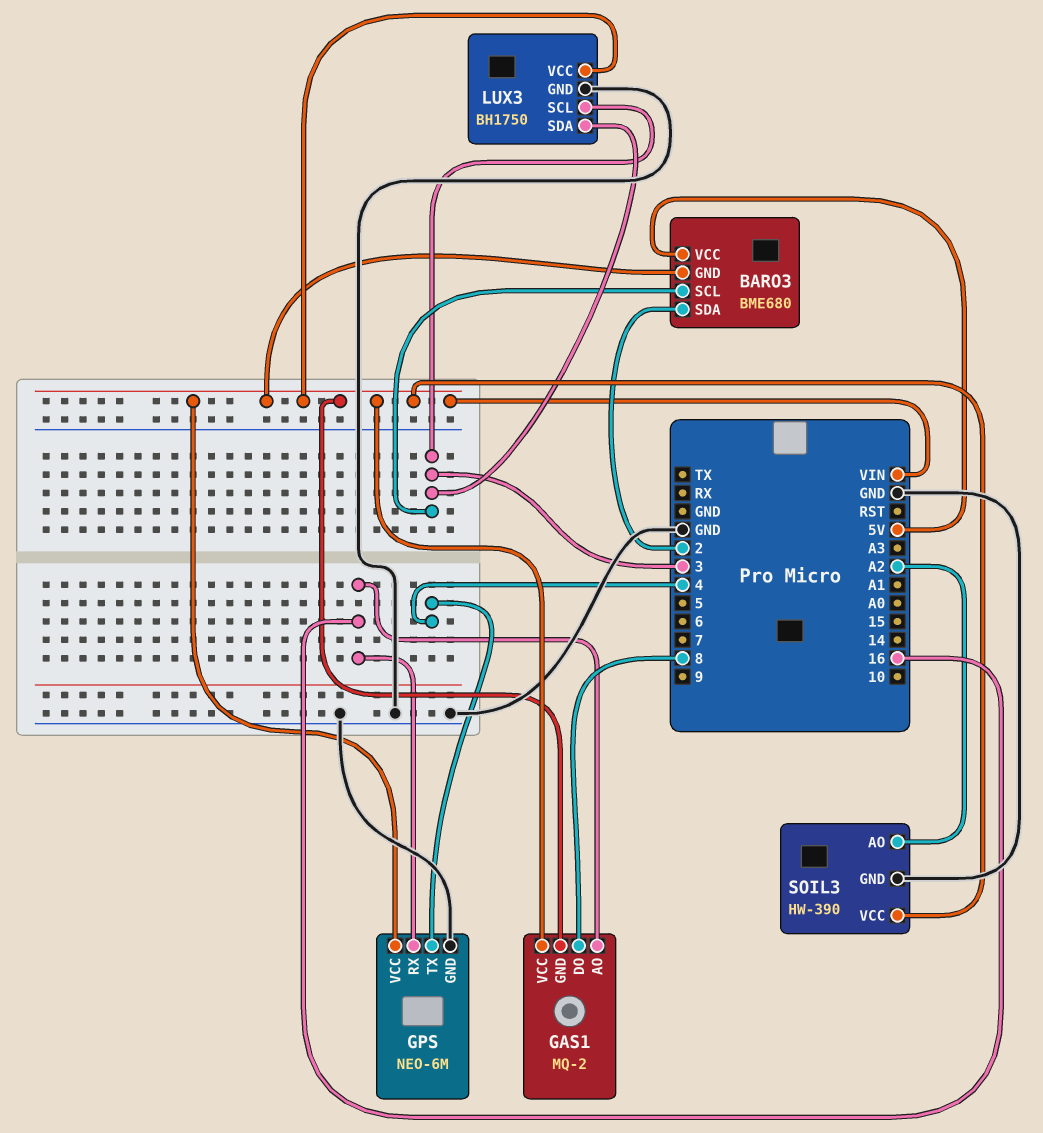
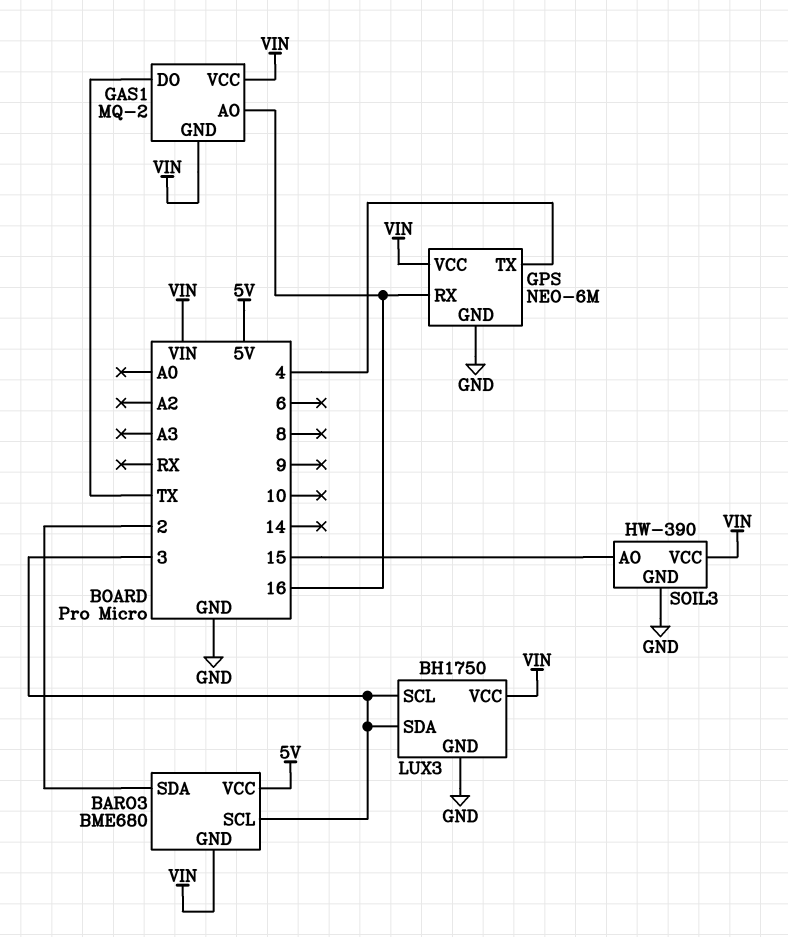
GAS1 pin DO: 8 -> TX
SOIL3 pin AO: A2 -> 15

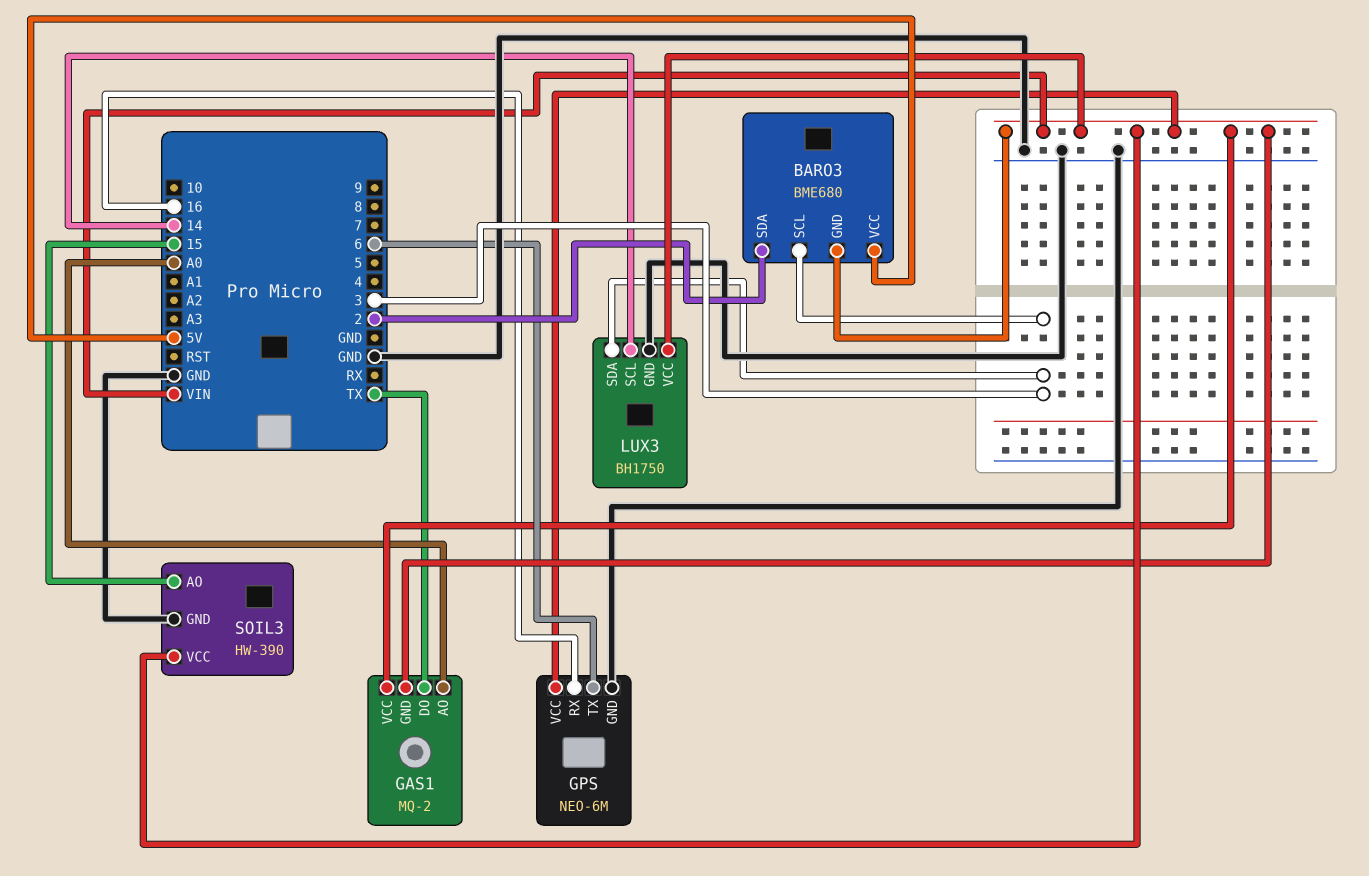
GAS1 pin AO: 16 -> A0
GPS pin TX: 4 -> 6
LUX3 pin SCL: 3 -> 14

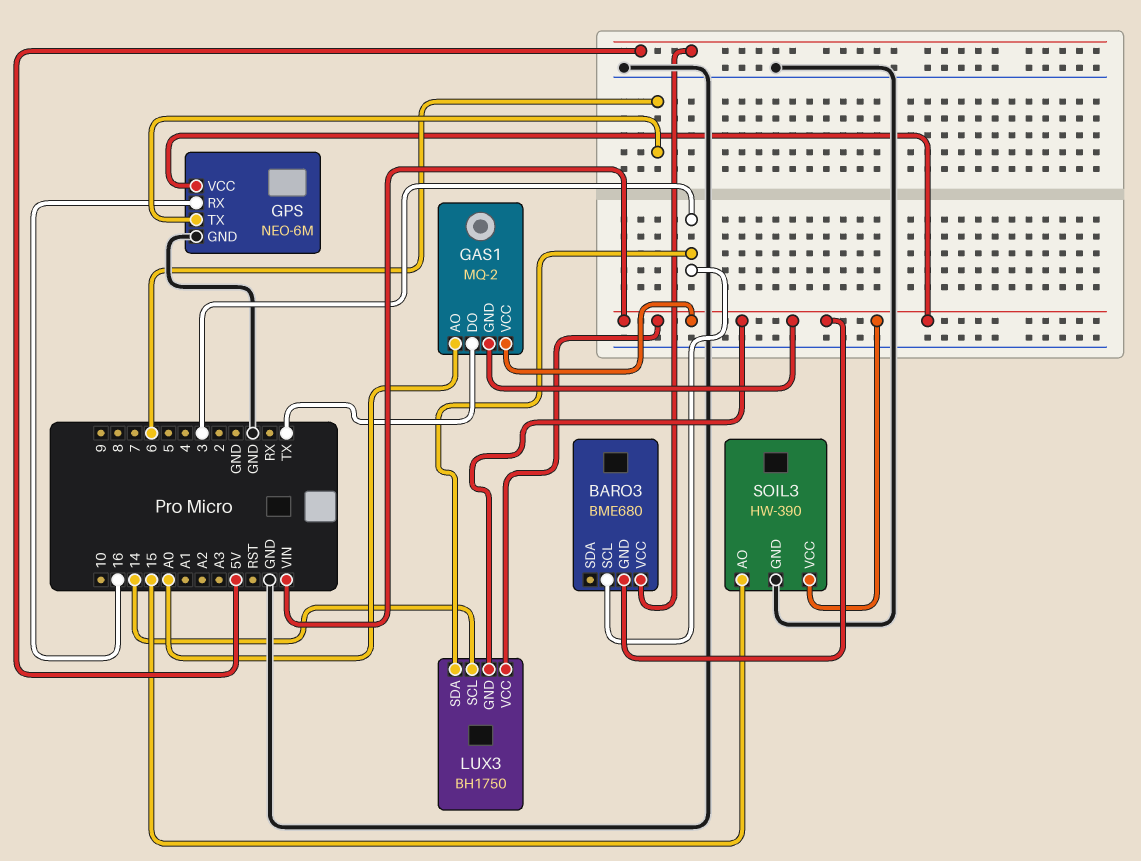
BARO3 pin SDA: 2 -> none
LUX3 pin GND: GND -> VIN

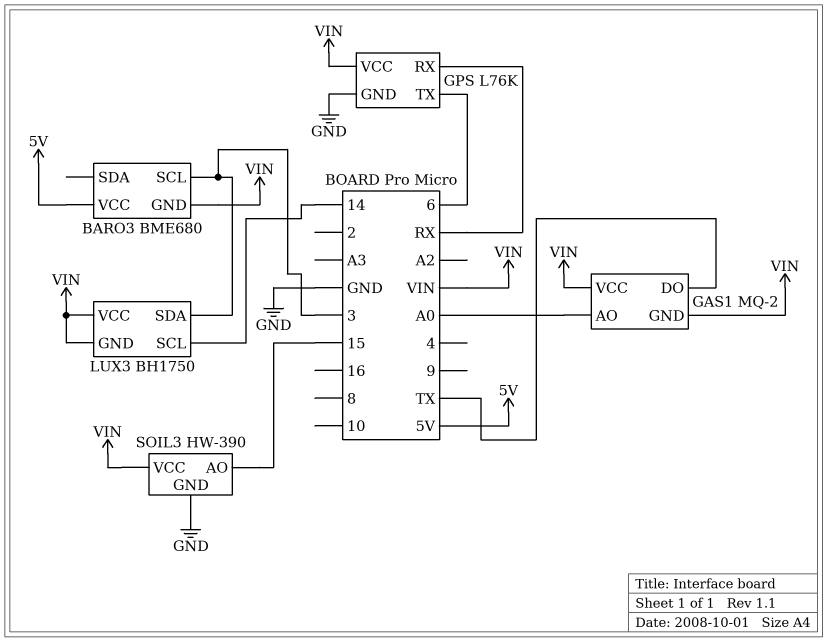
GPS: NEO-6M -> L76K
GPS pin RX: 16 -> RX

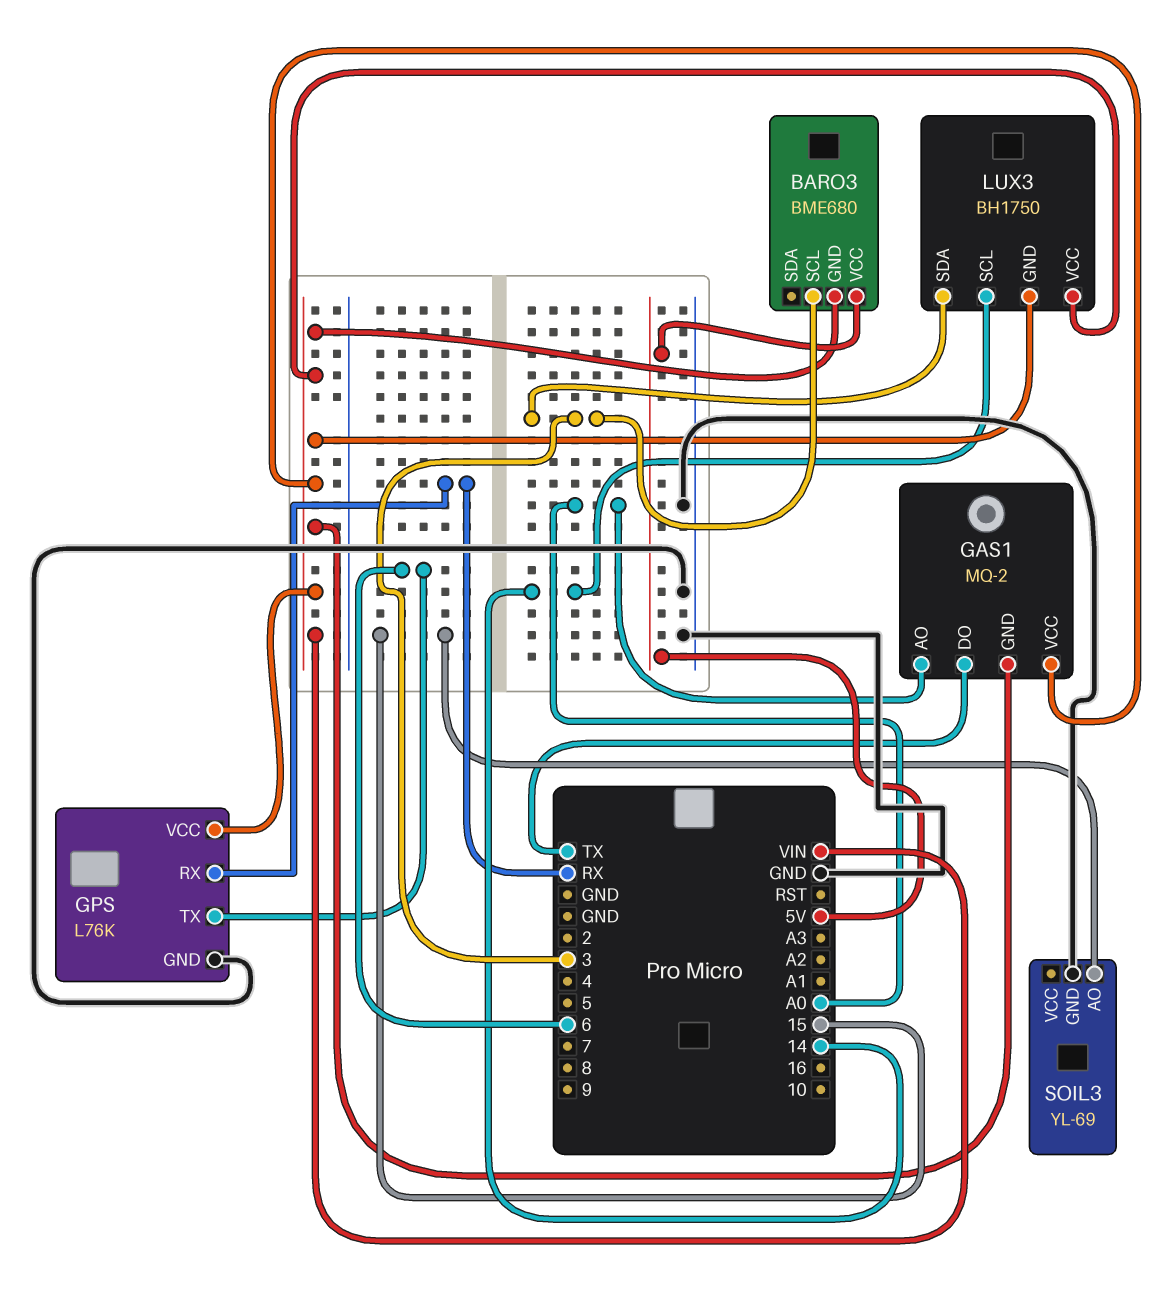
SOIL3: HW-390 -> YL-69
SOIL3 pin VCC: VIN -> none

